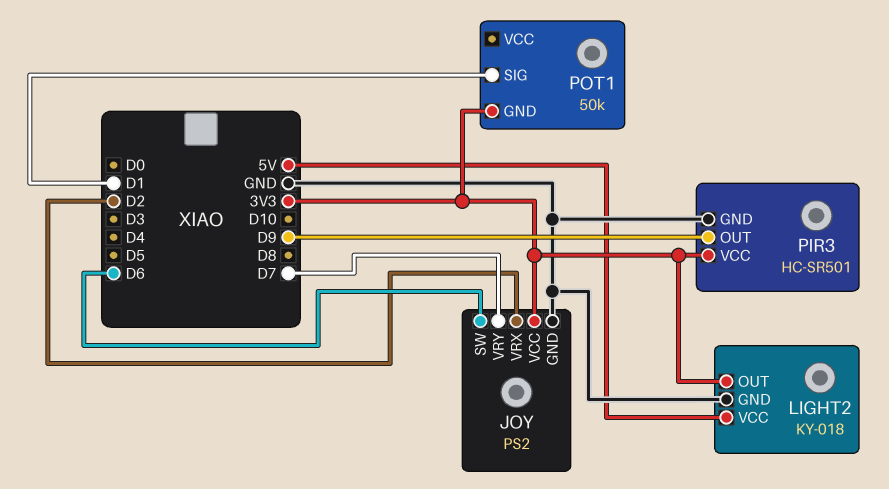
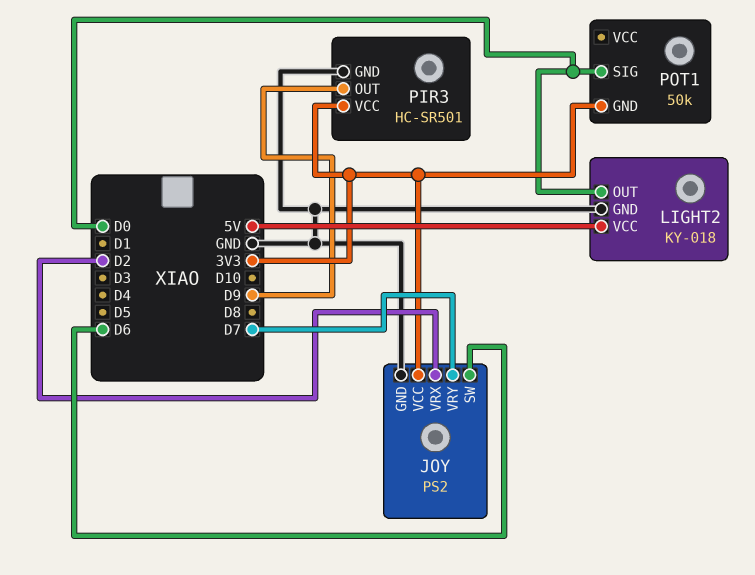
LIGHT2 pin OUT: 3V3 -> D0
POT1 pin SIG: D1 -> D0

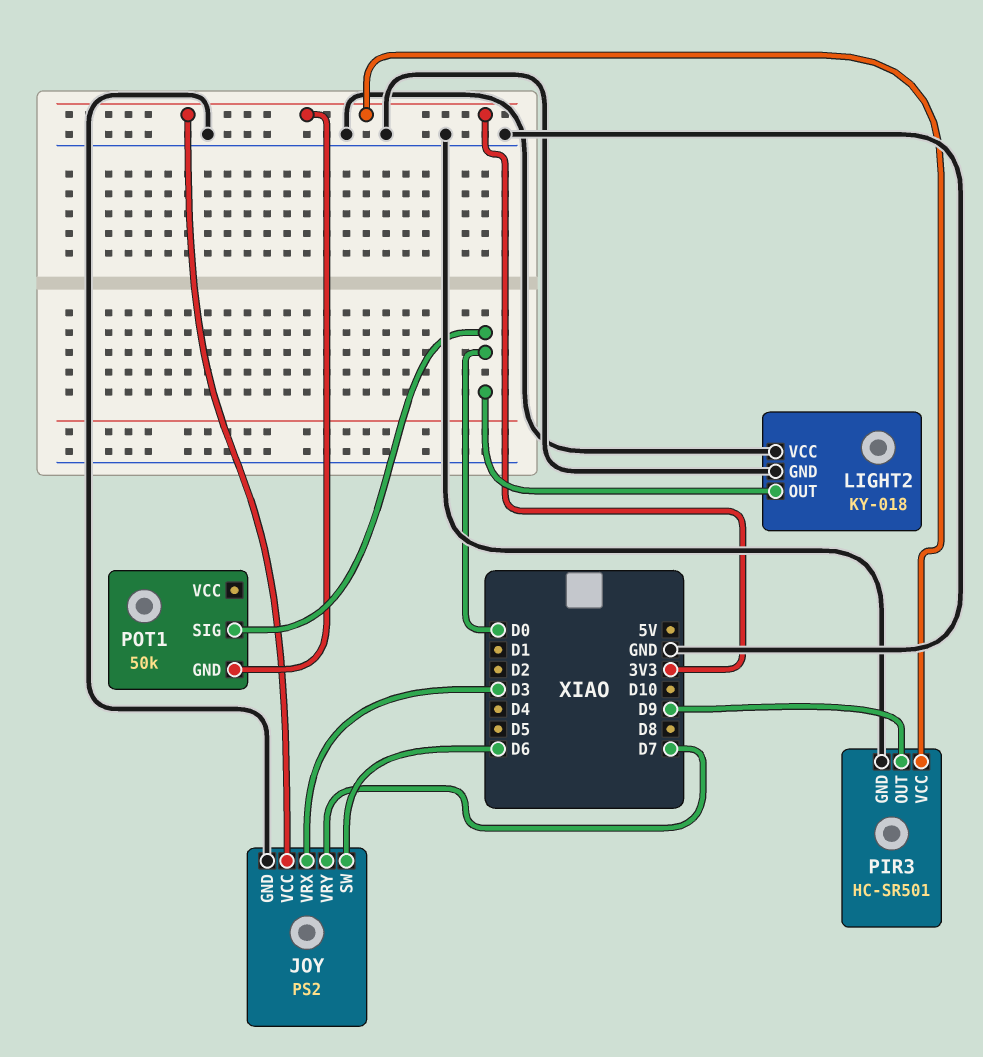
JOY pin VRX: D2 -> D3
LIGHT2 pin VCC: 5V -> GND

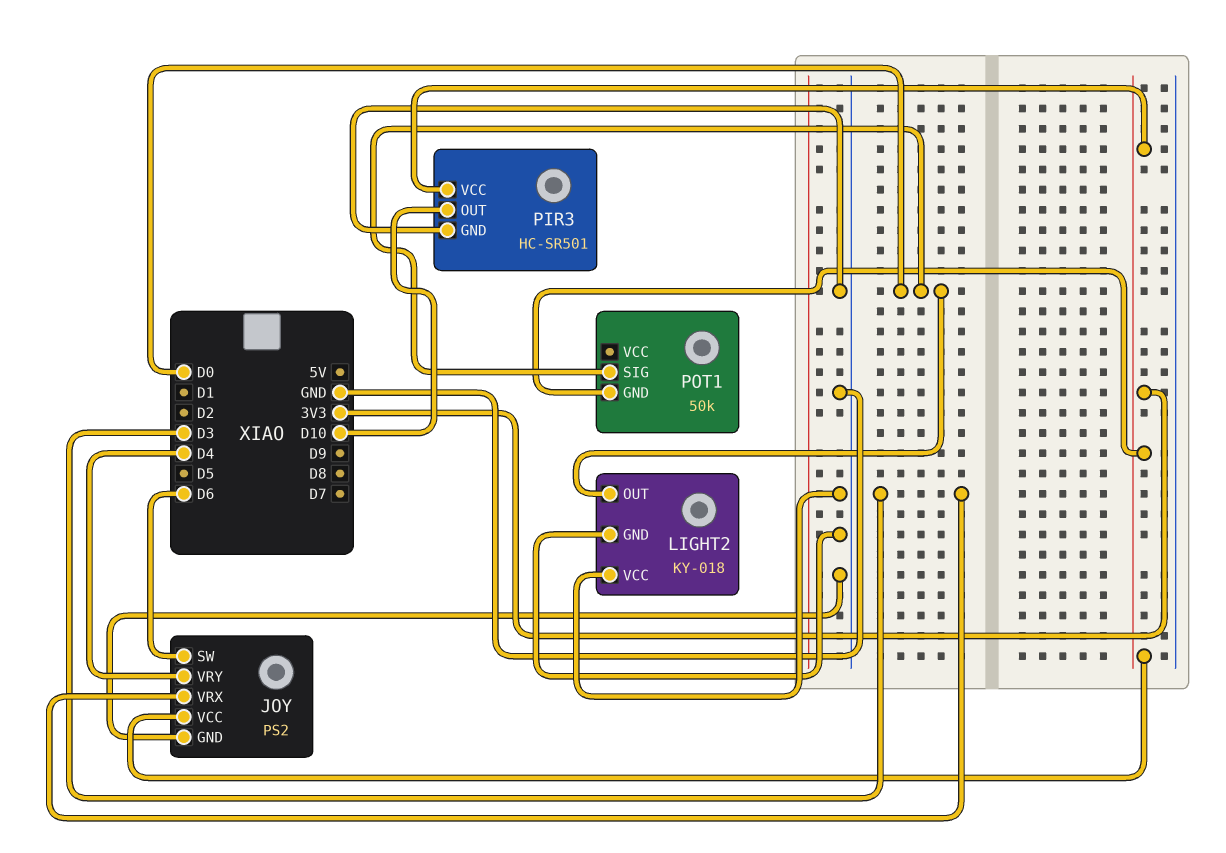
JOY pin VRY: D7 -> D4
PIR3 pin OUT: D9 -> D10

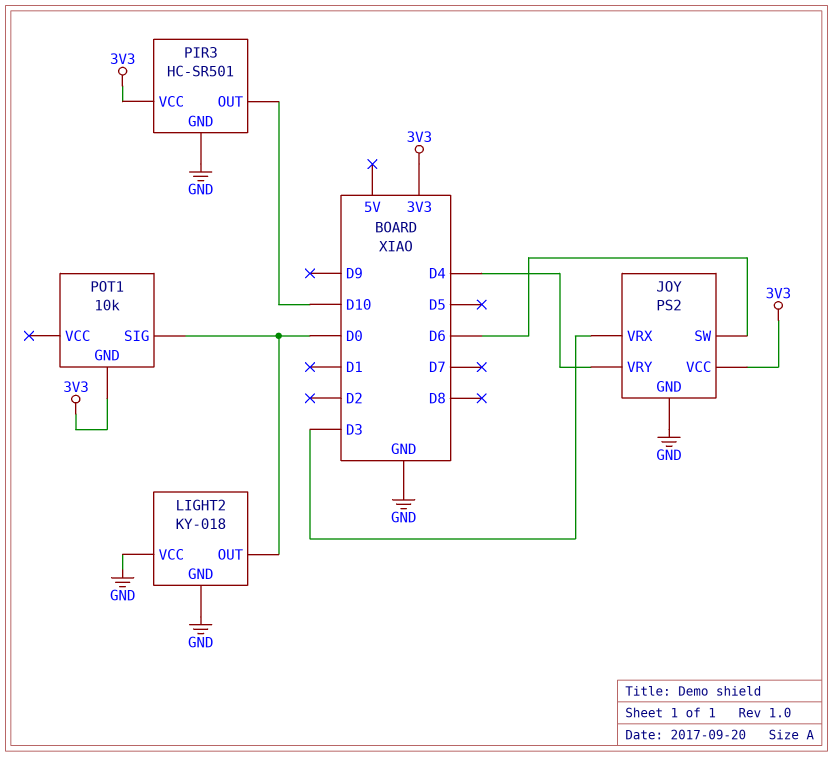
POT1: 50k -> 10k

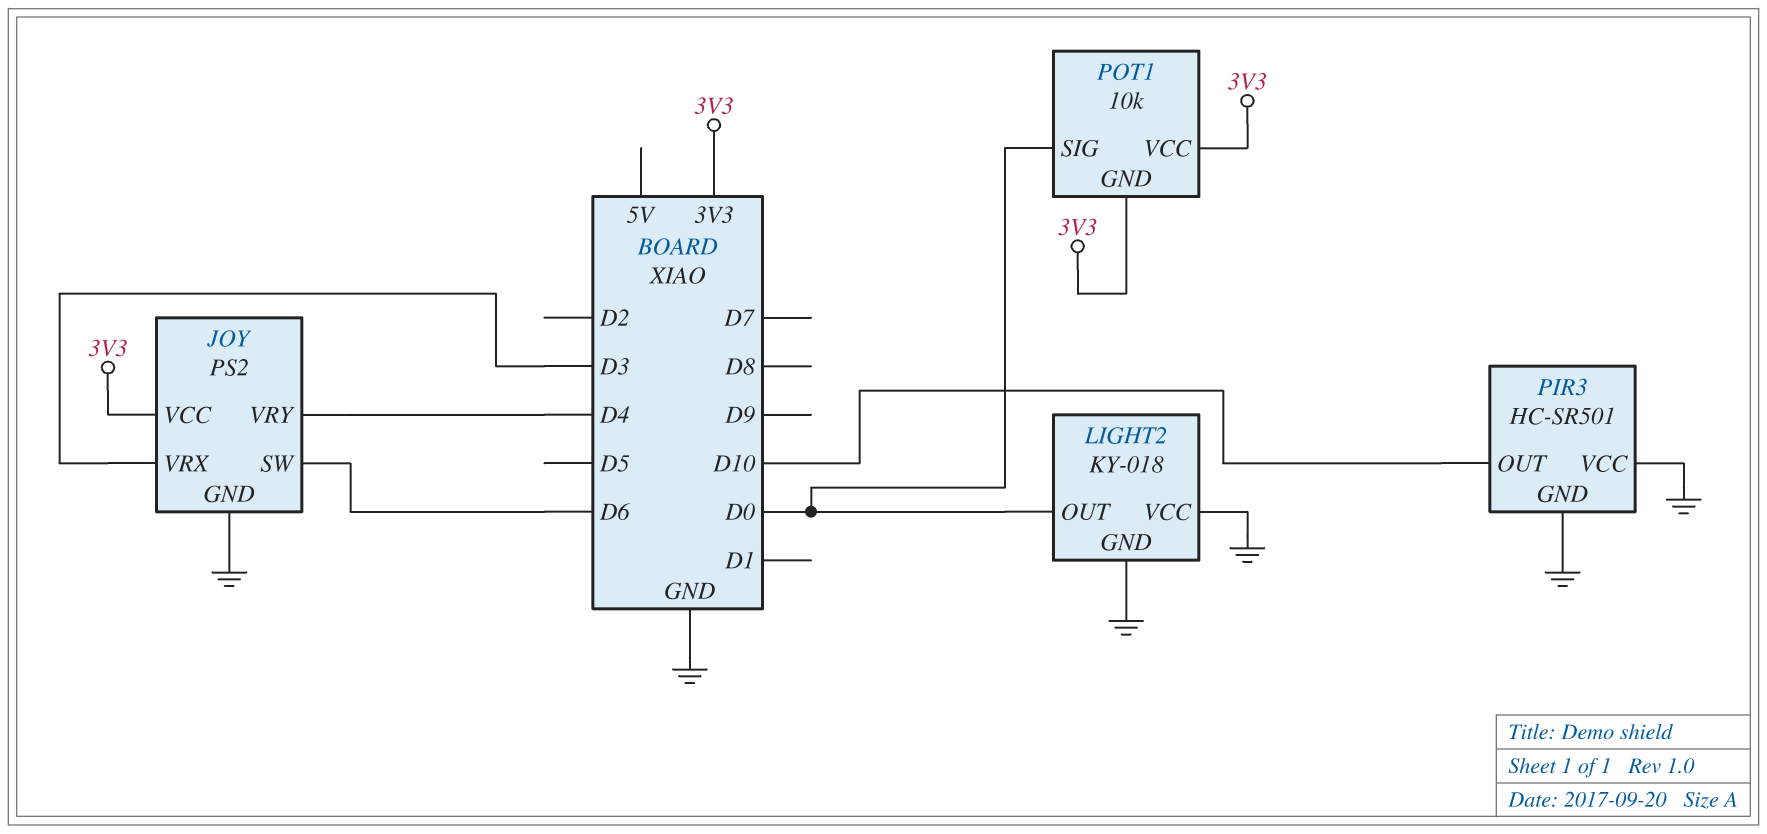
PIR3 pin VCC: 3V3 -> GND
POT1 pin VCC: none -> 3V3

